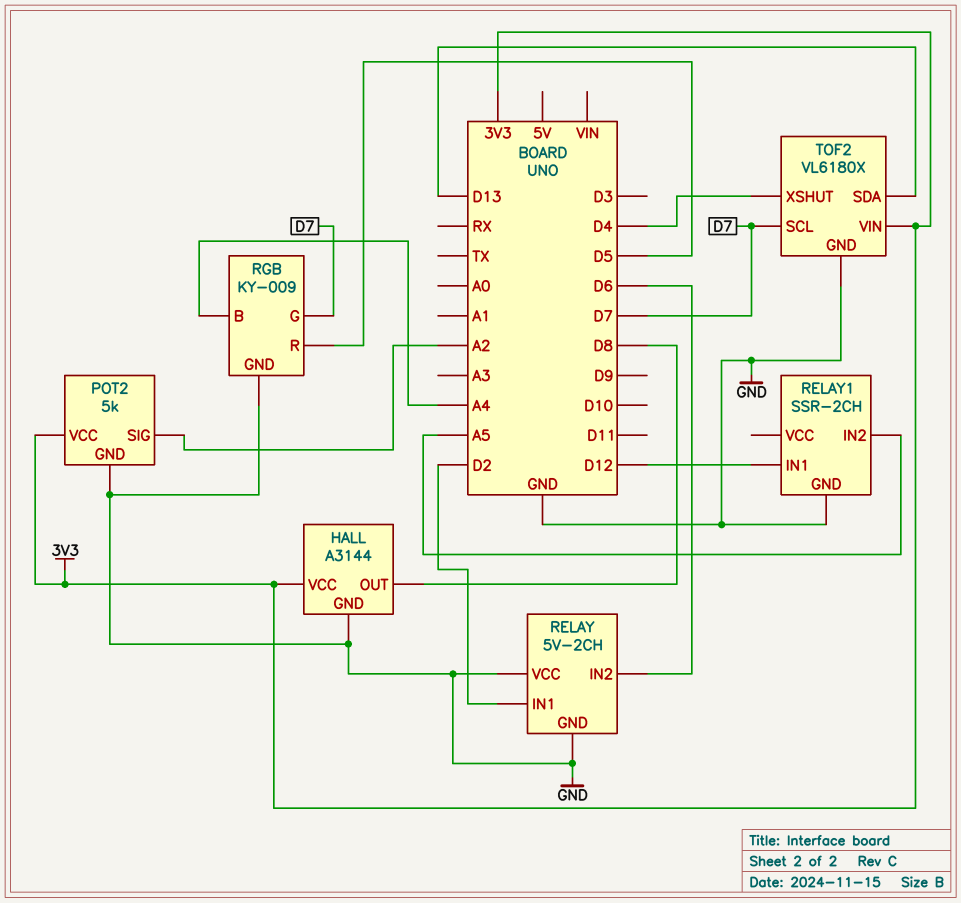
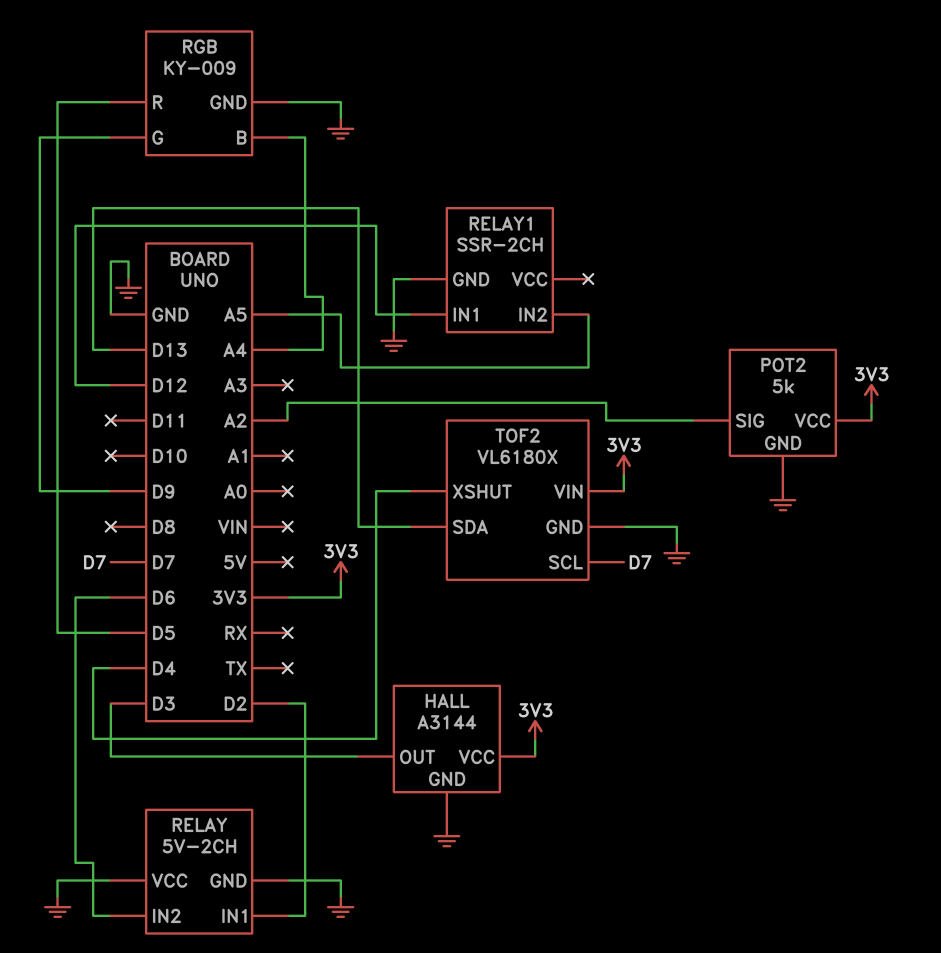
HALL pin OUT: D8 -> D3
RGB pin G: D7 -> D9

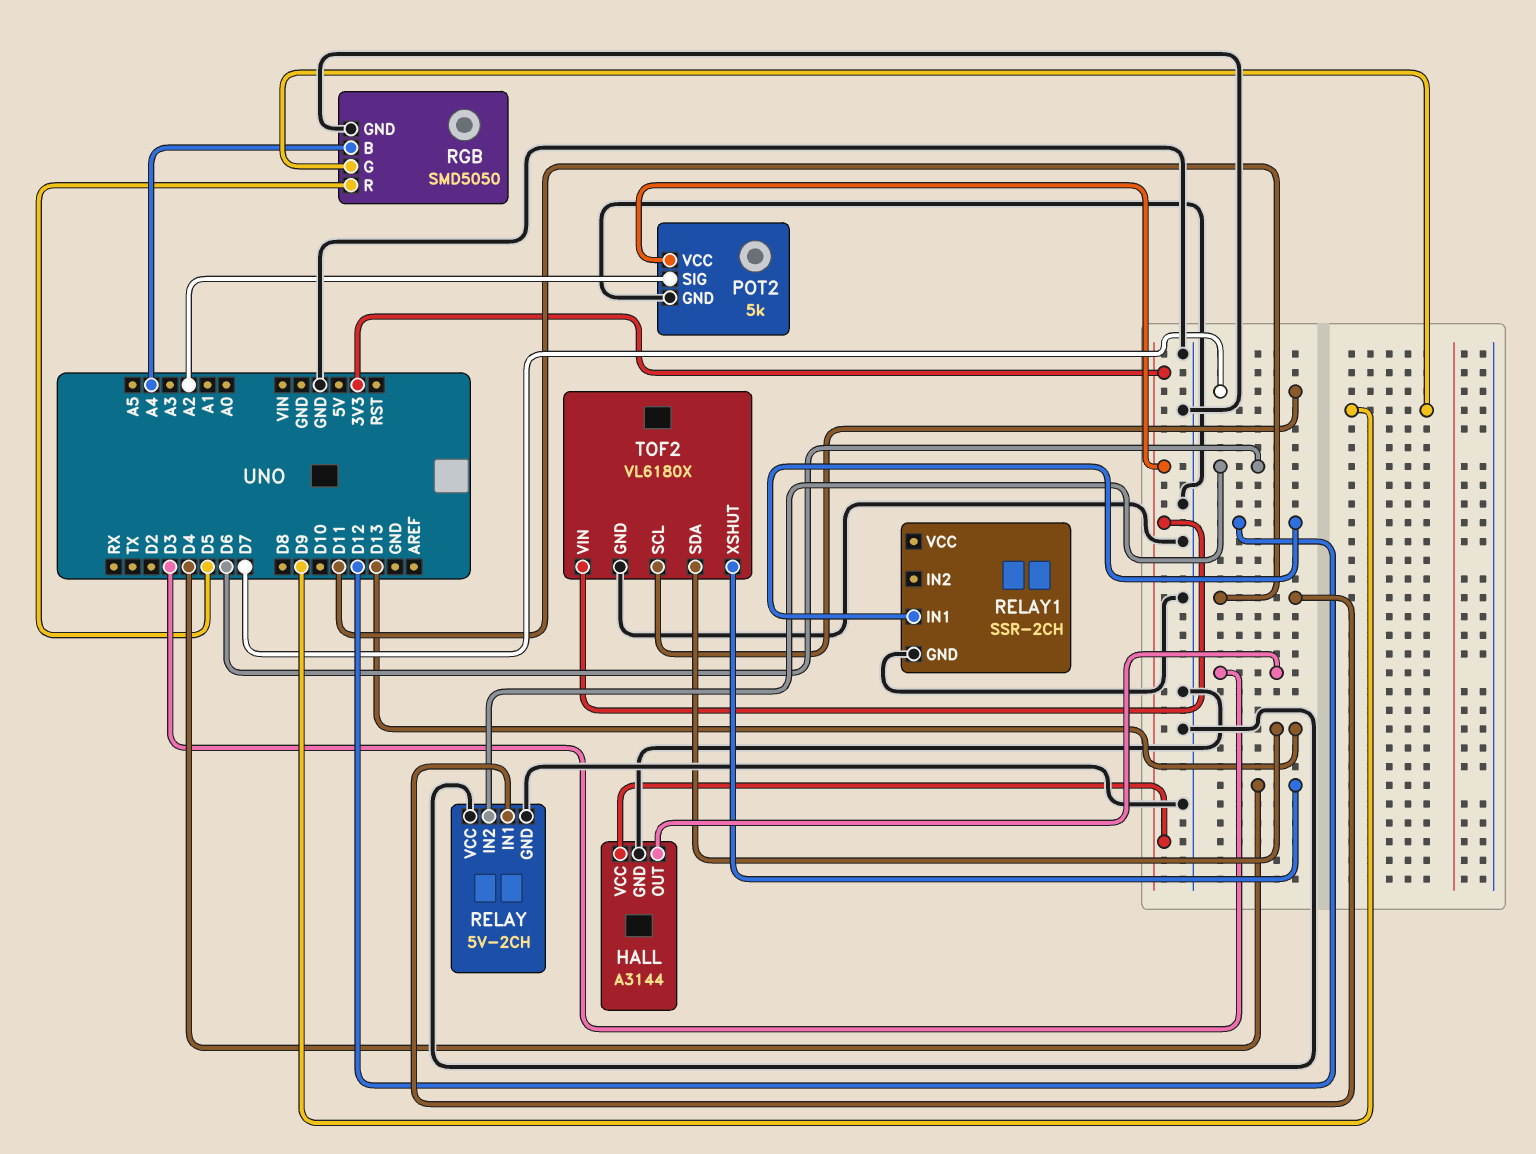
RELAY pin IN1: D2 -> D11
RELAY1 pin IN2: A5 -> none
RGB: KY-009 -> SMD5050

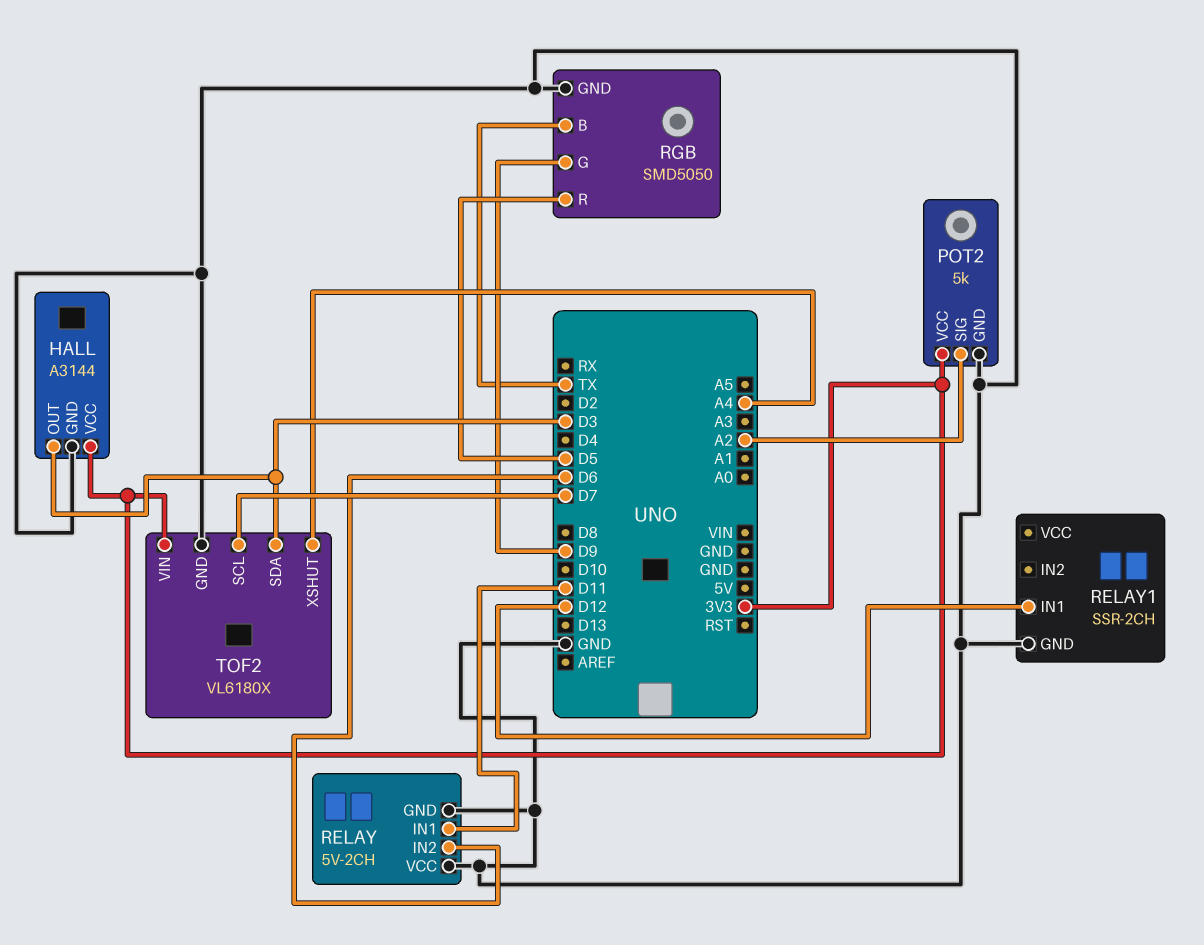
RGB pin B: A4 -> TX
TOF2 pin SDA: D13 -> D3
TOF2 pin XSHUT: D4 -> A4

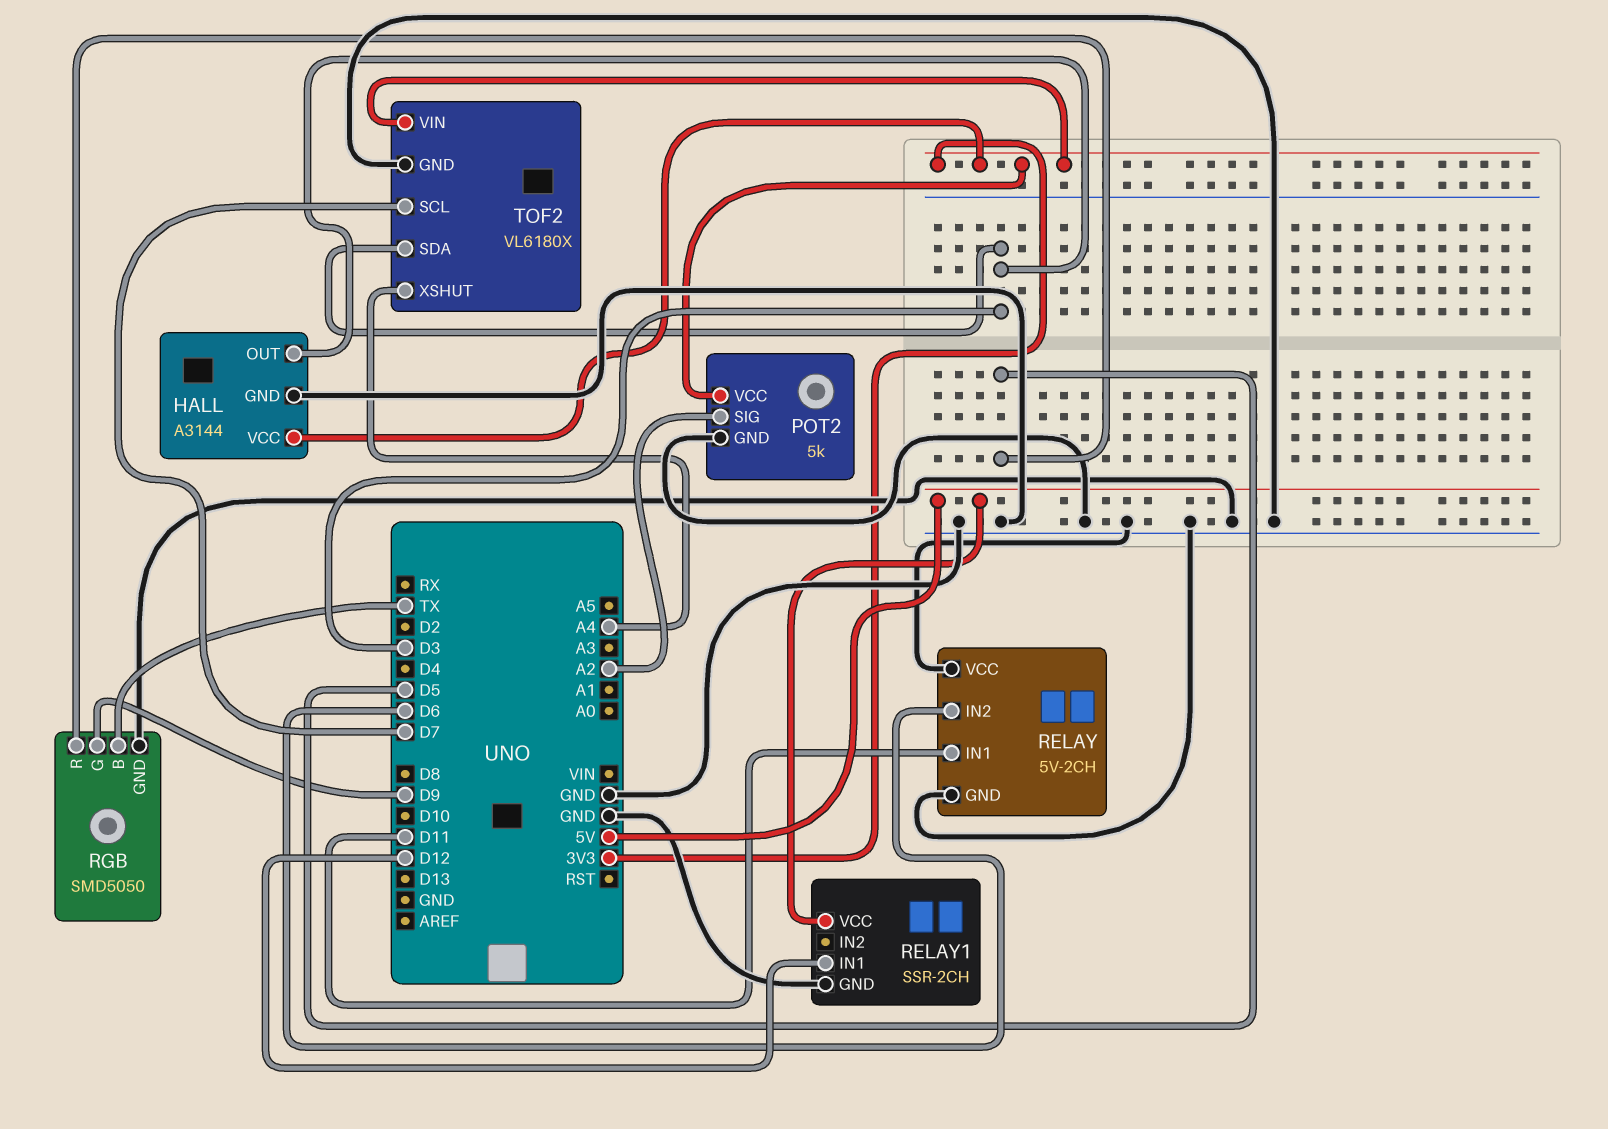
RELAY1 pin VCC: none -> 5V

